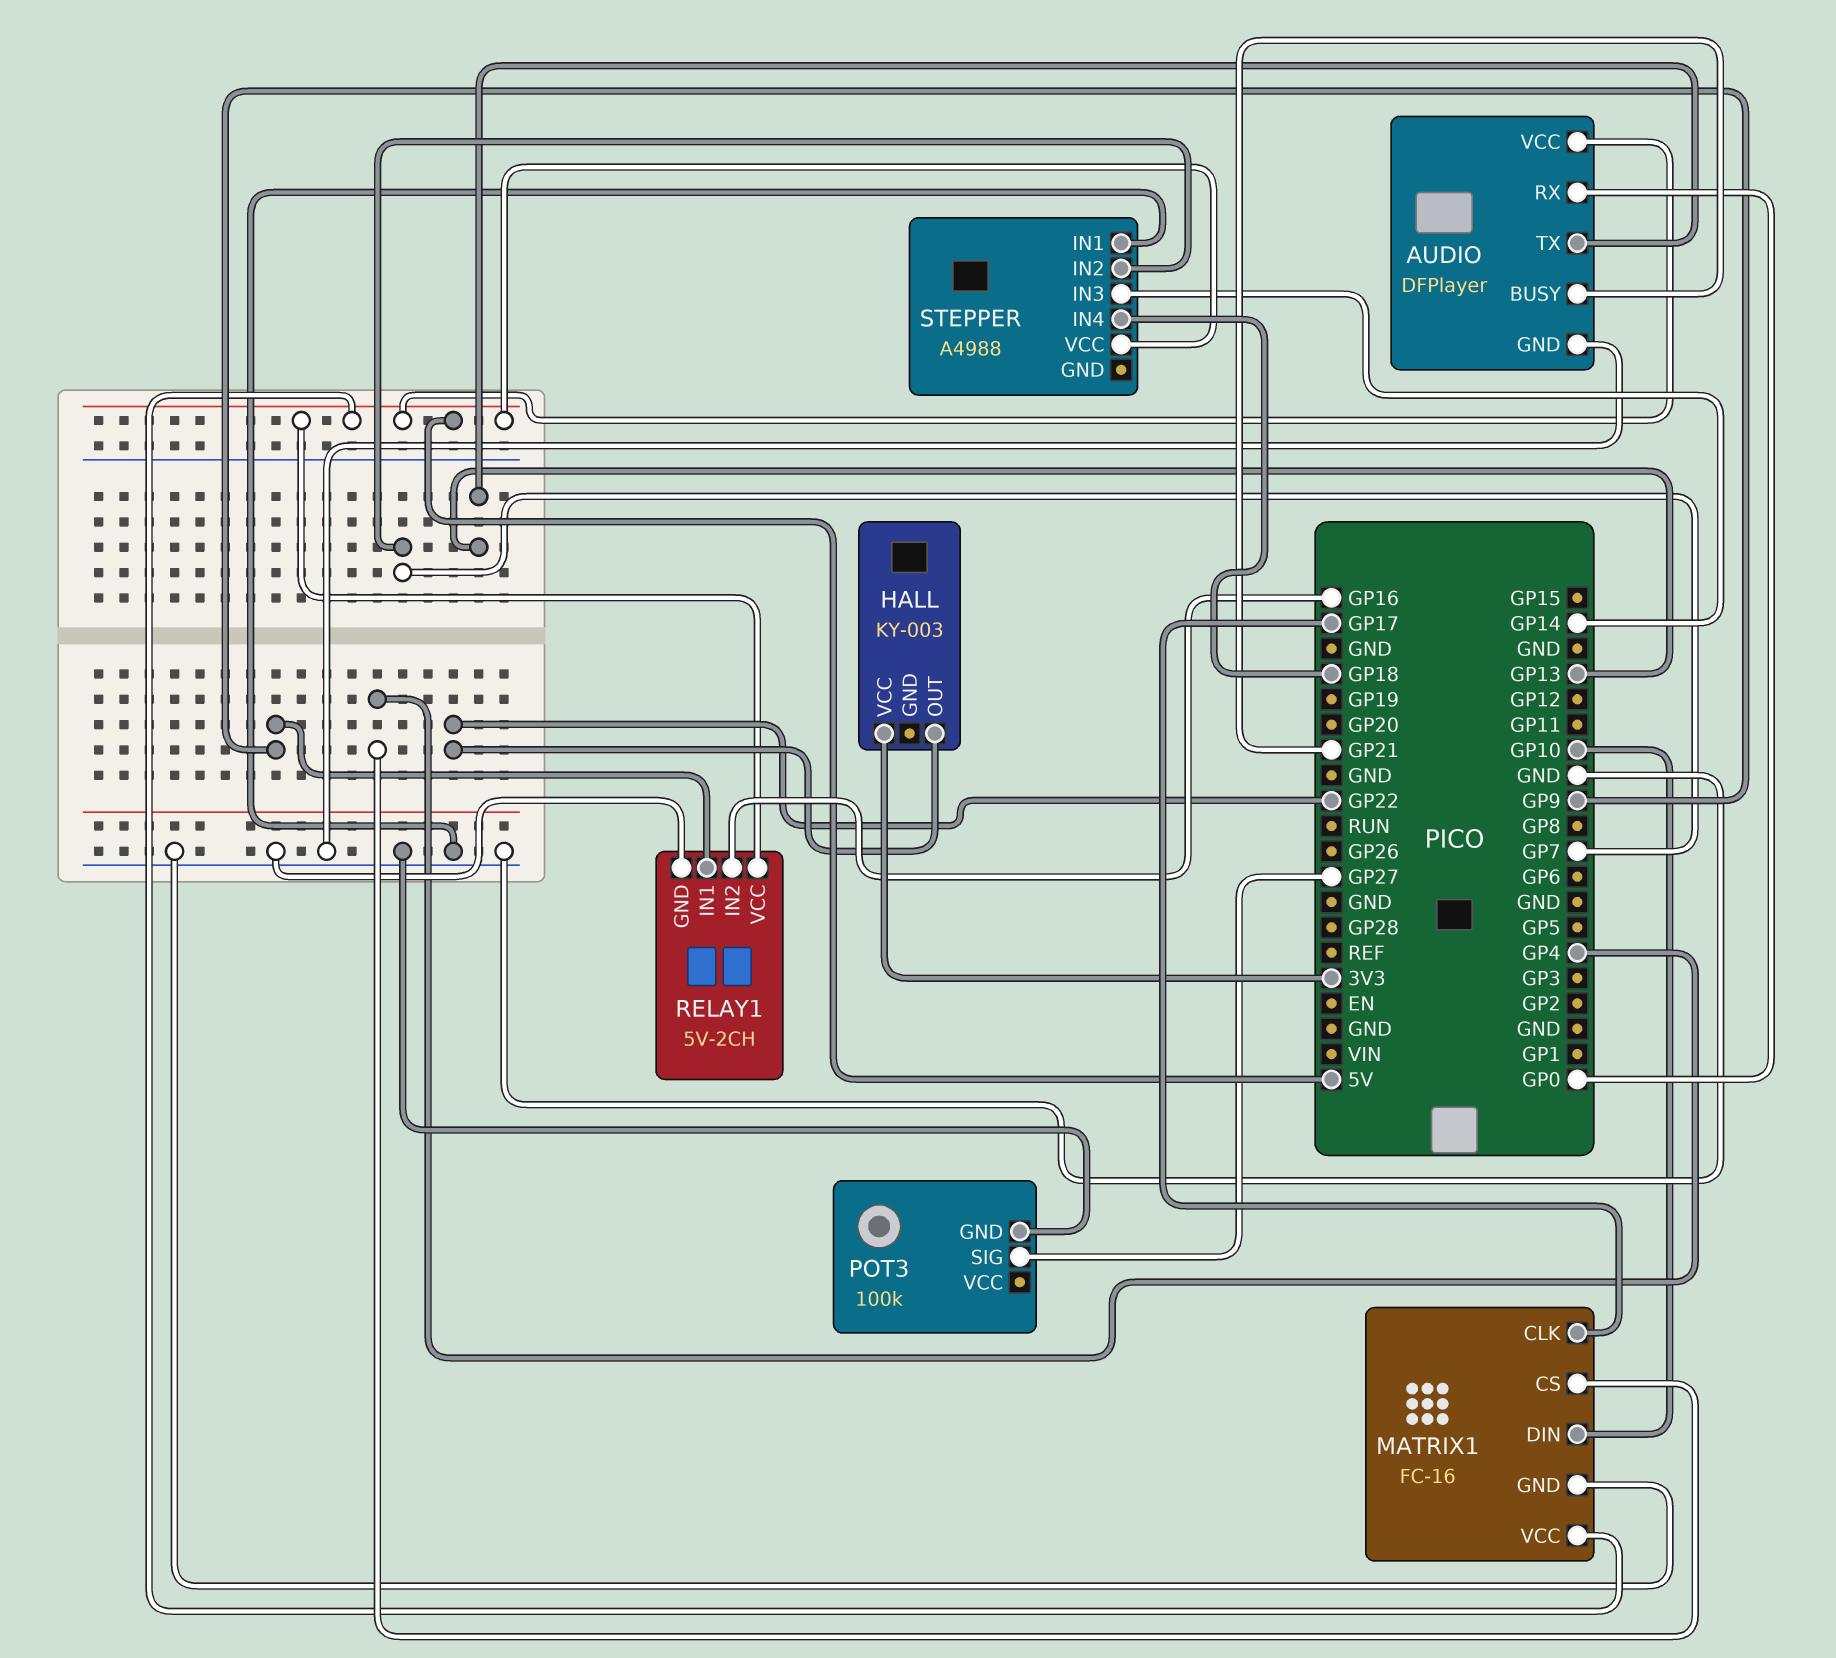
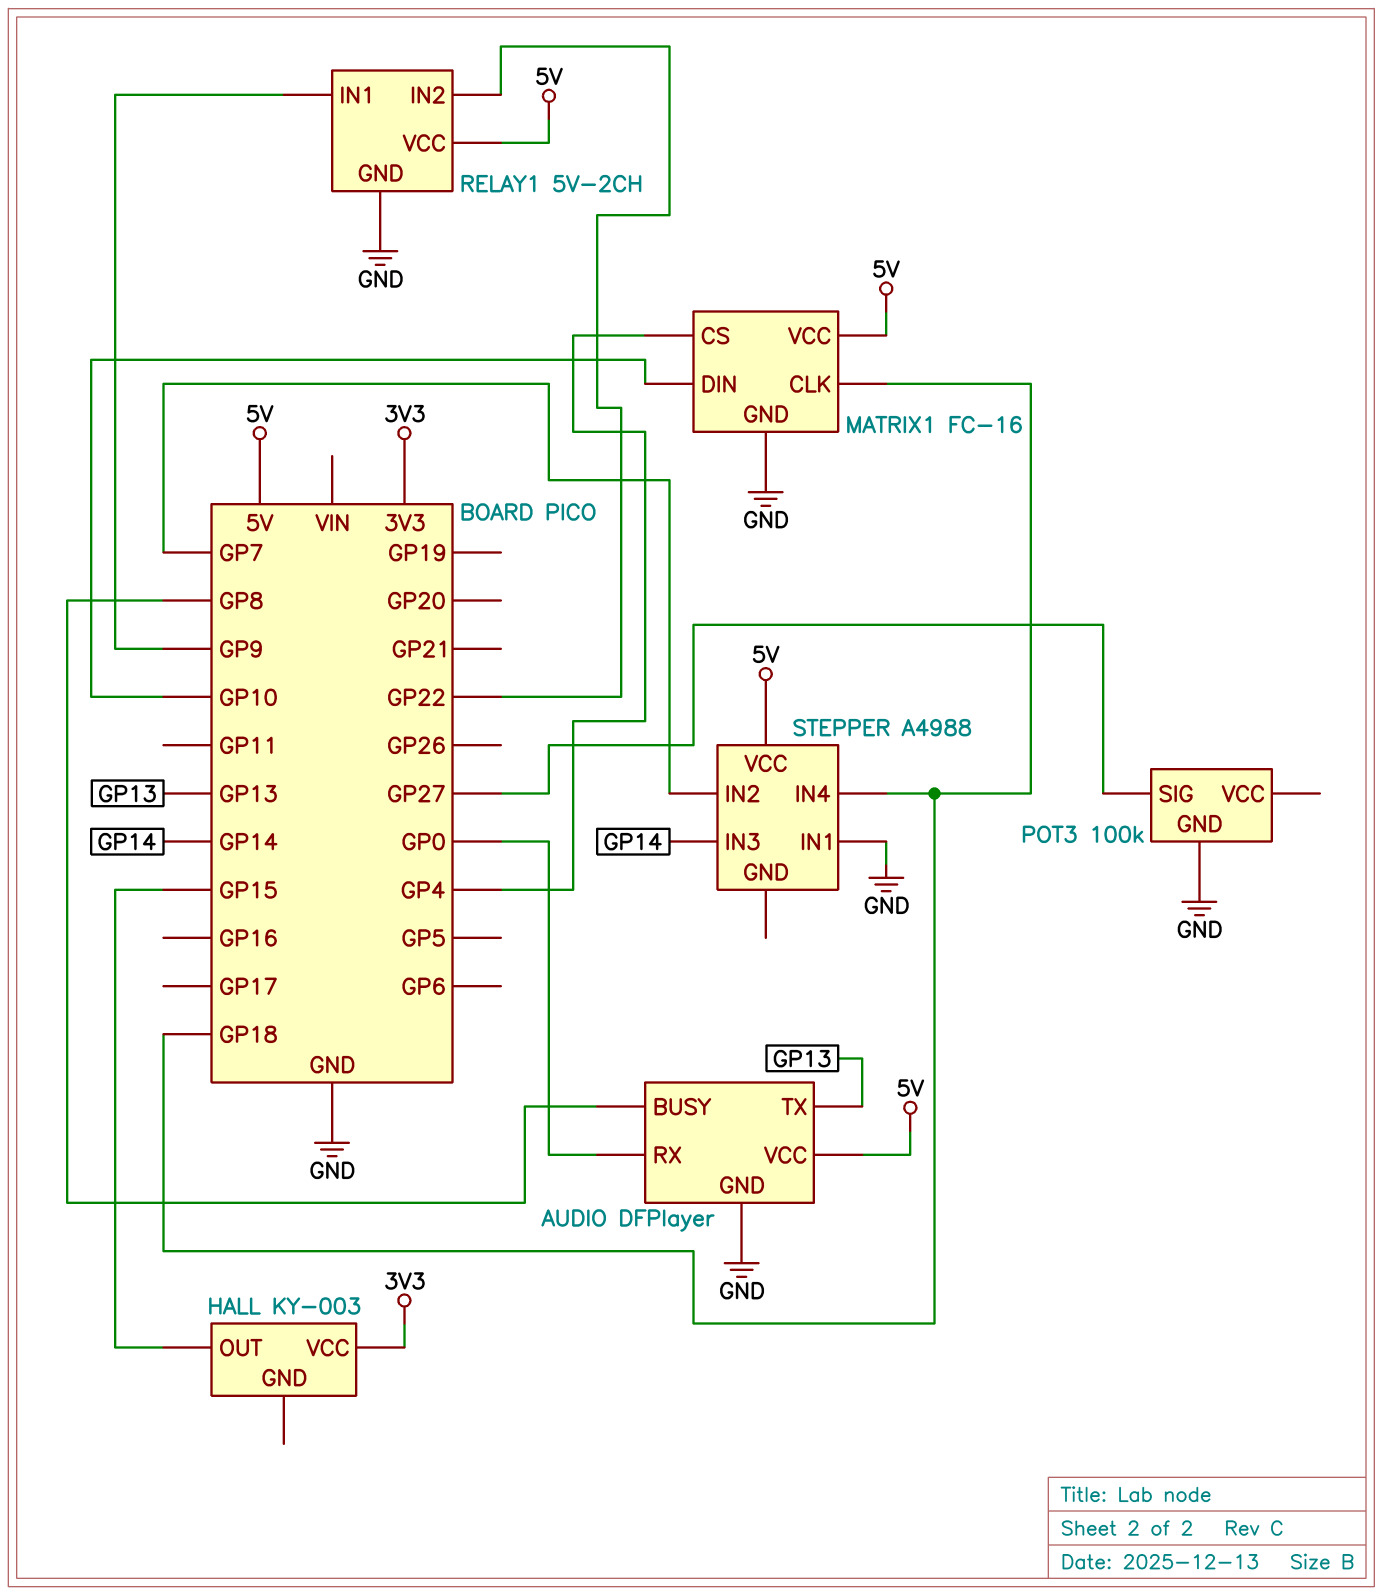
AUDIO pin BUSY: GP21 -> GP8
HALL pin OUT: GP22 -> GP15
MATRIX1 pin CLK: GP17 -> GP18
RELAY1 pin IN2: GP16 -> GP22

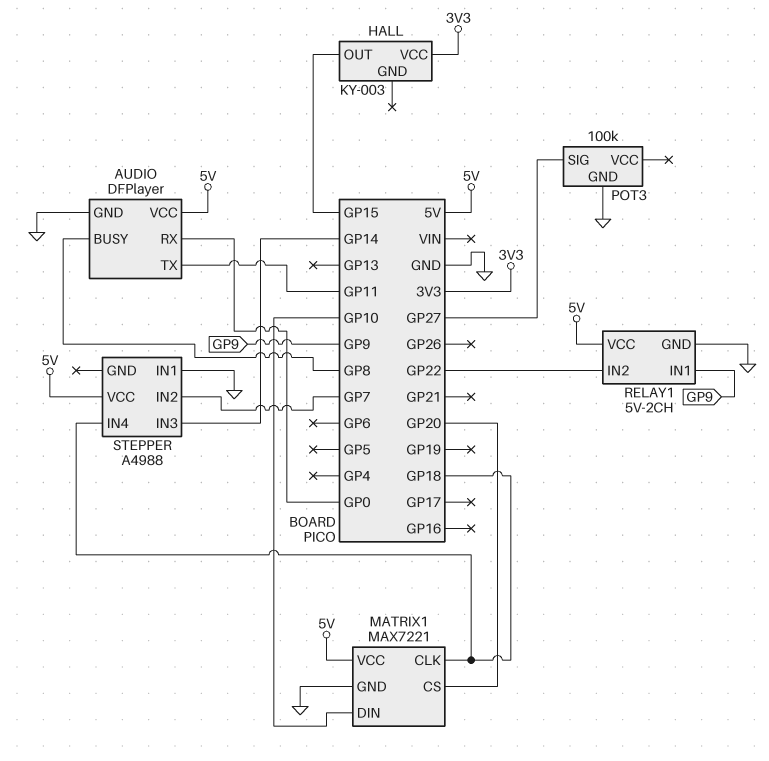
AUDIO pin TX: GP13 -> GP11
MATRIX1: FC-16 -> MAX7221
MATRIX1 pin CS: GP4 -> GP20

